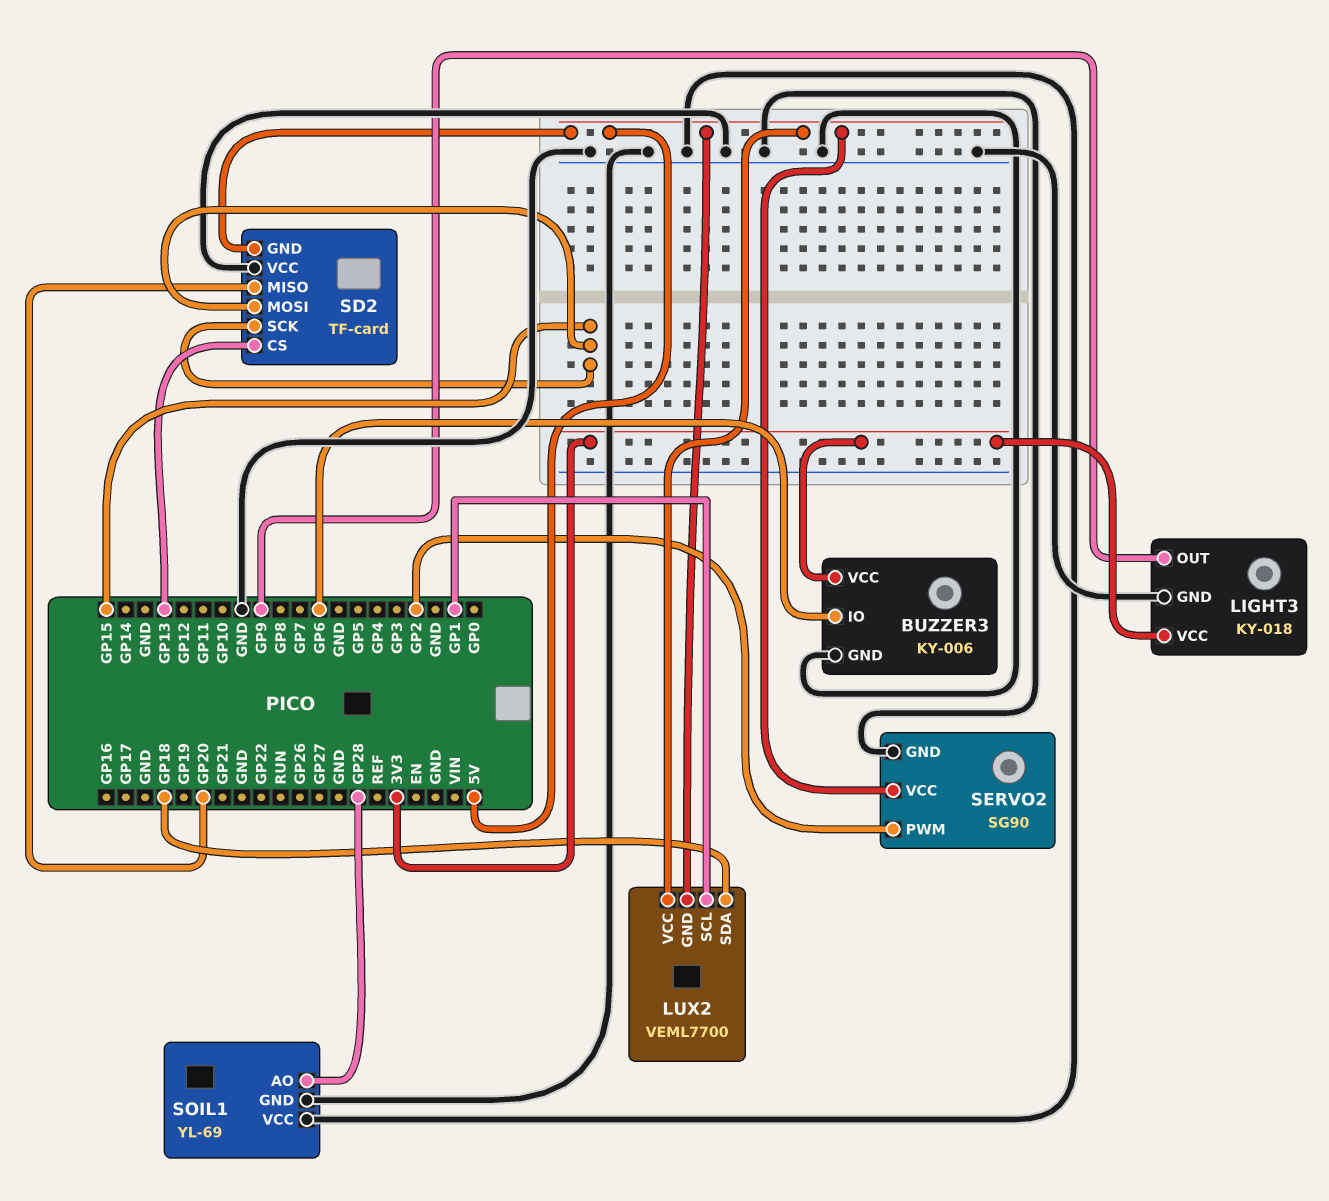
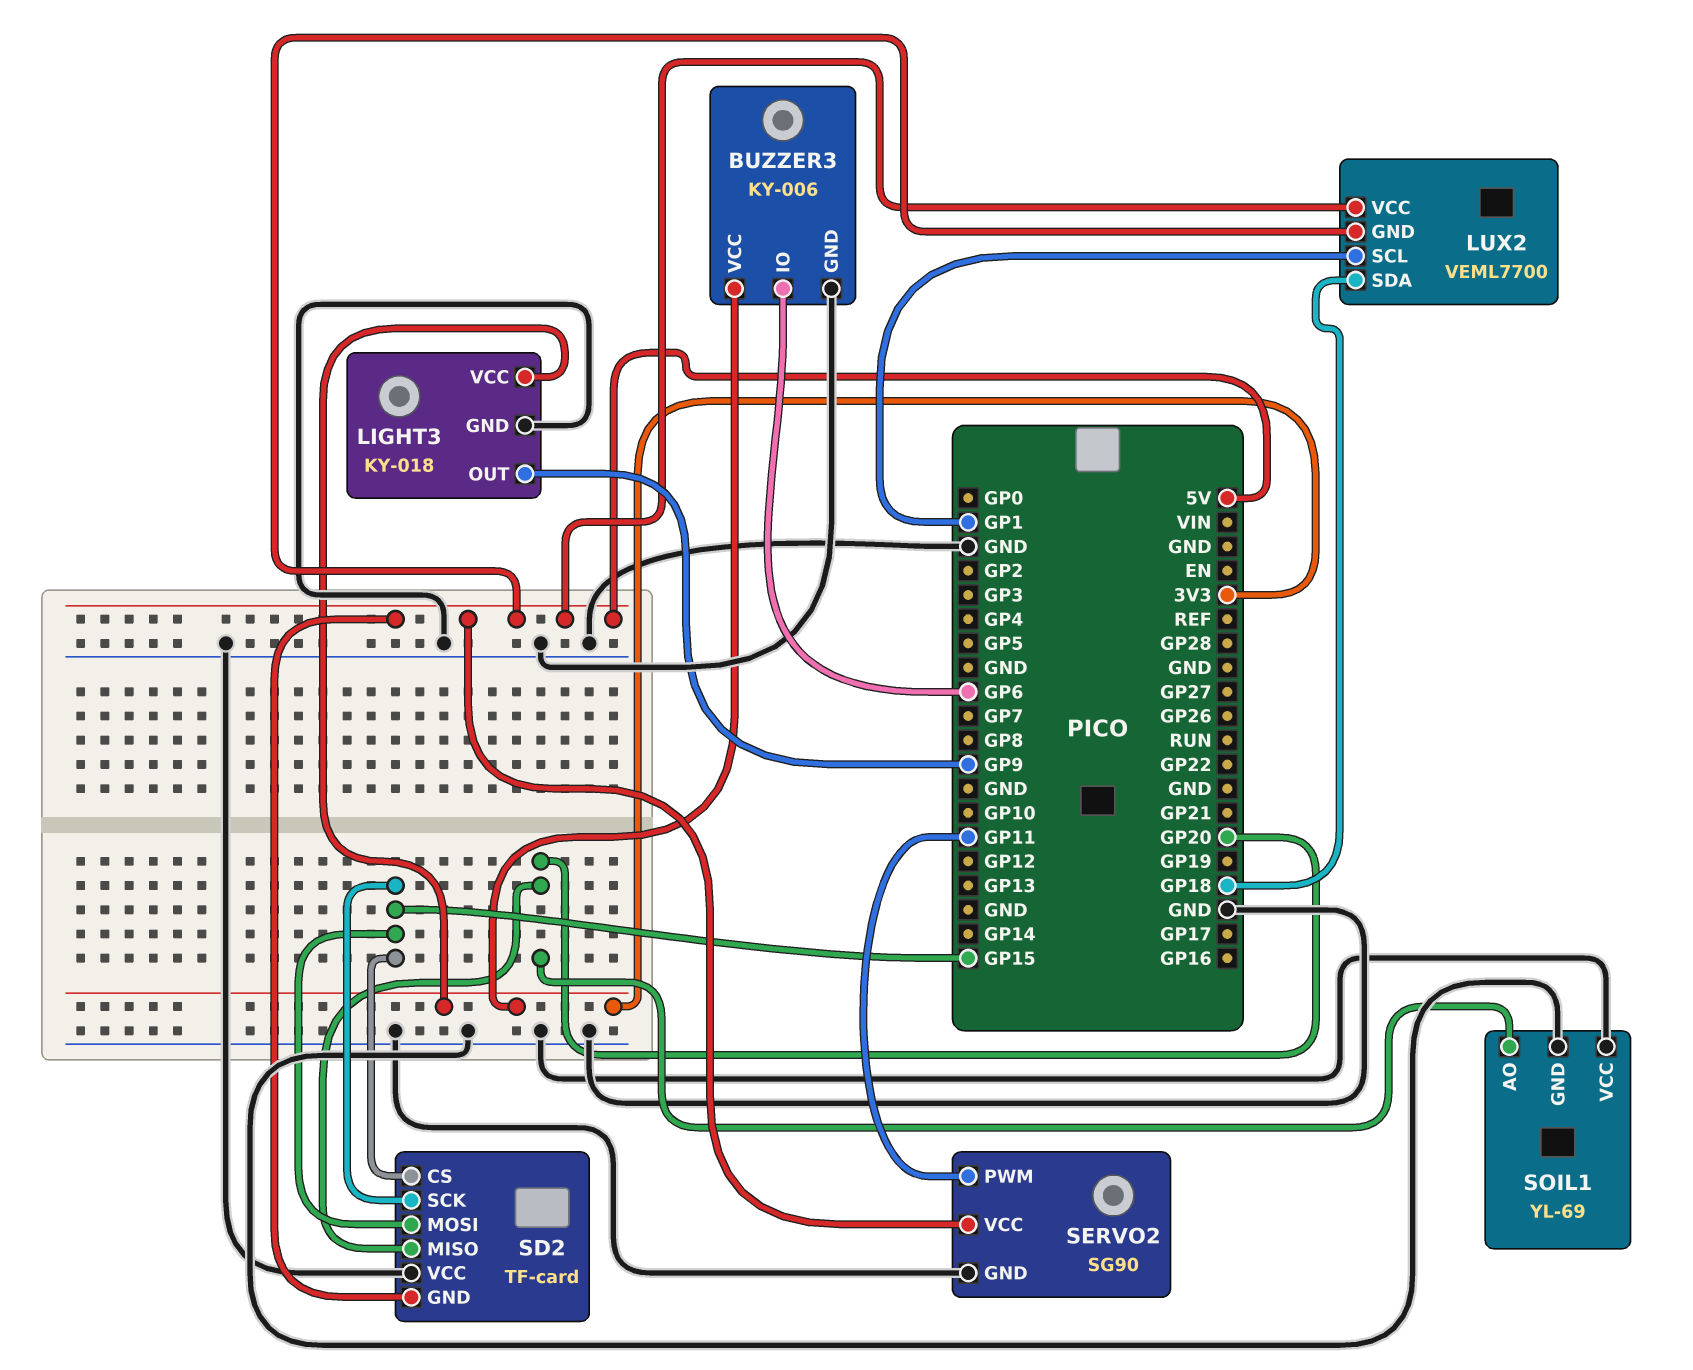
SD2 pin CS: GP13 -> GP15
SERVO2 pin PWM: GP2 -> GP11
SOIL1 pin AO: GP28 -> GP20

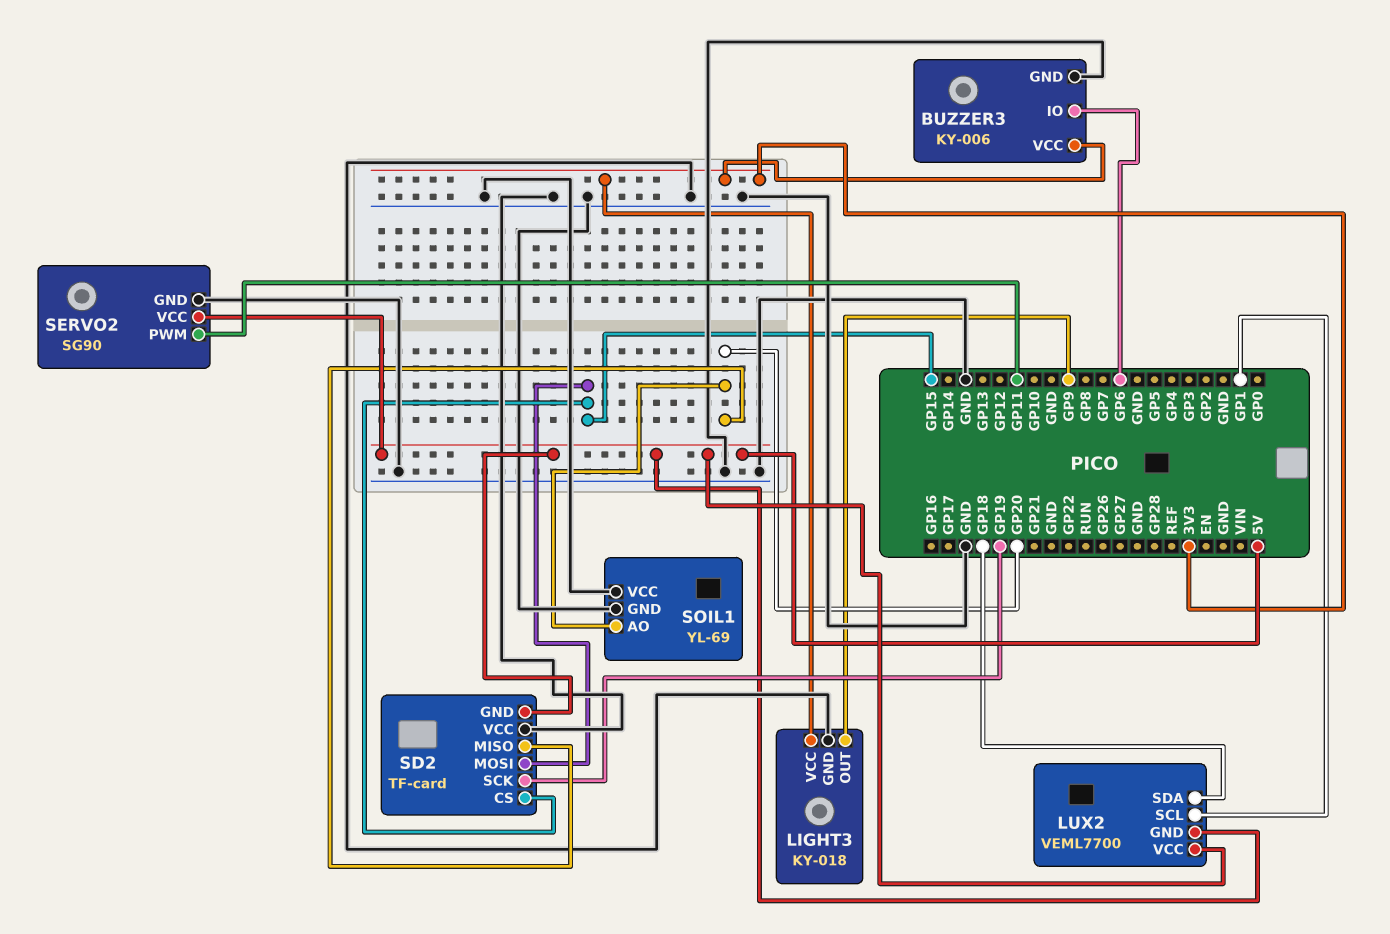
SD2 pin SCK: GP15 -> GP19

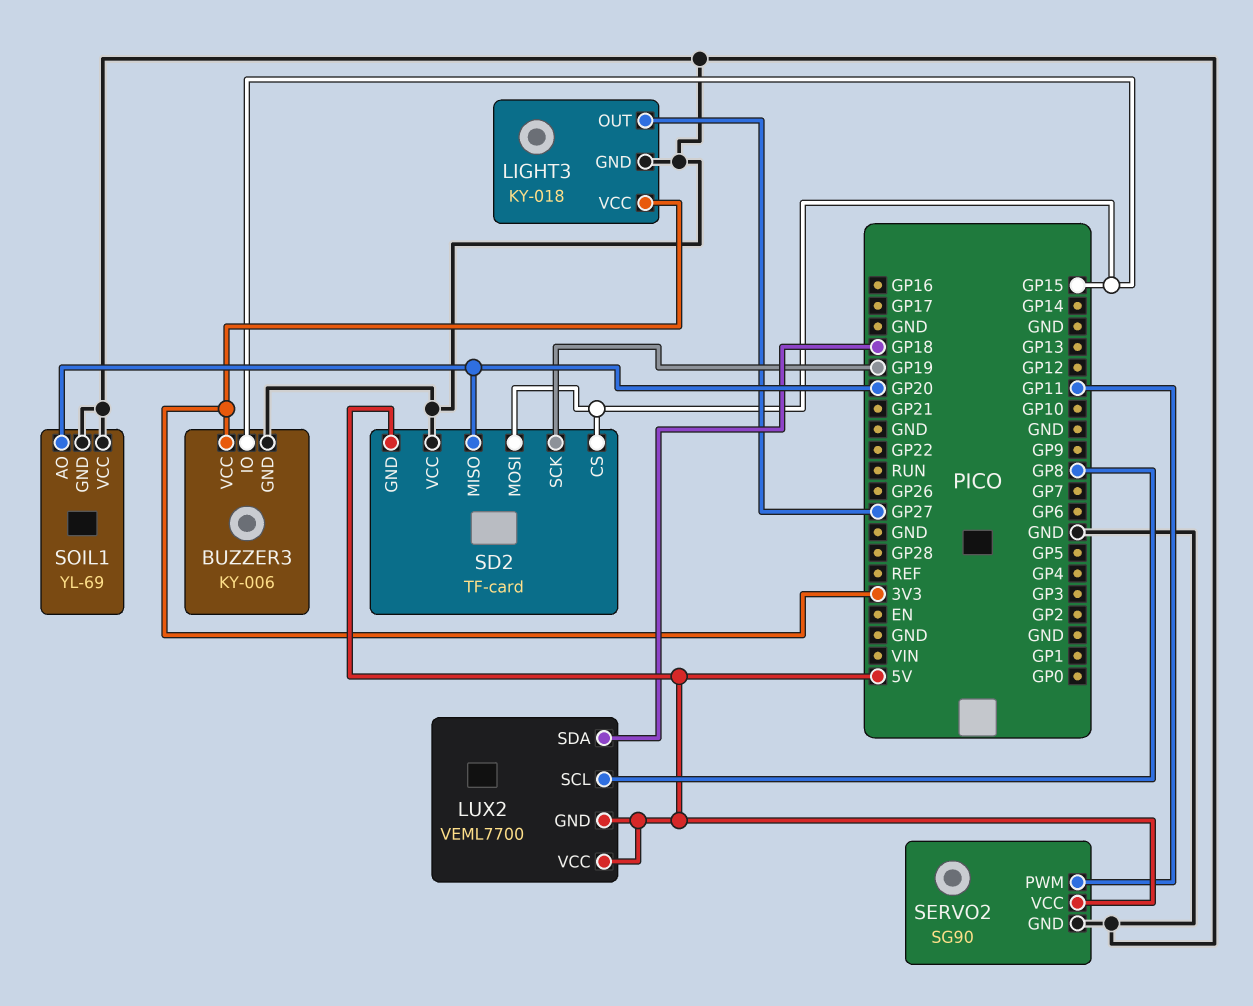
BUZZER3 pin IO: GP6 -> GP15
LIGHT3 pin OUT: GP9 -> GP27
LUX2 pin SCL: GP1 -> GP8

